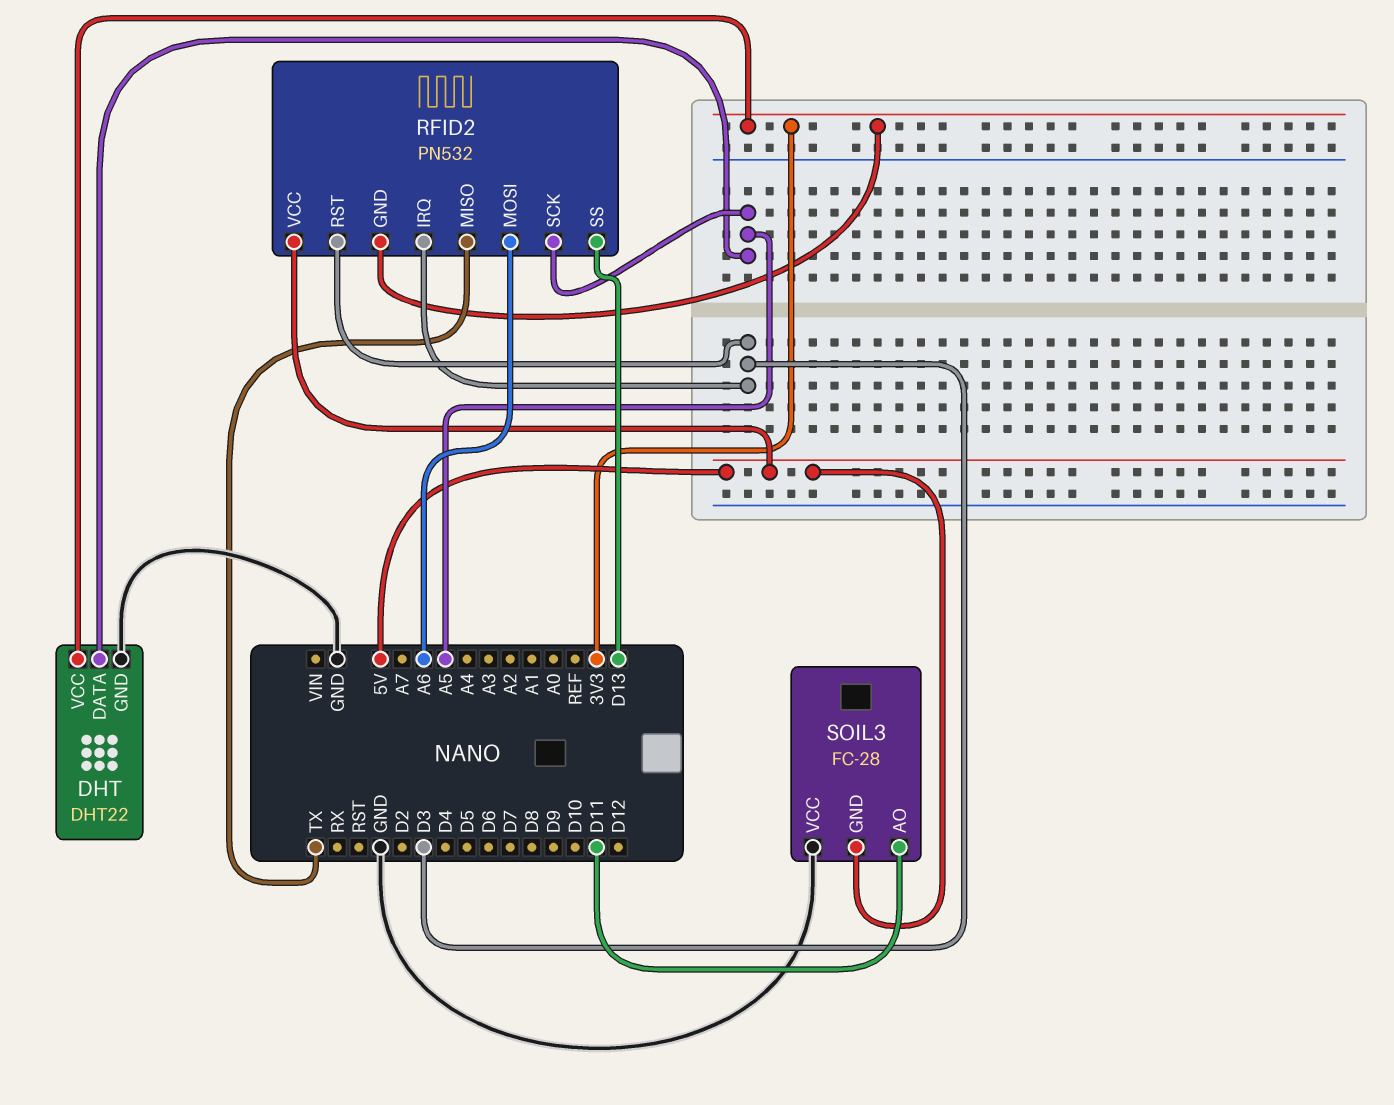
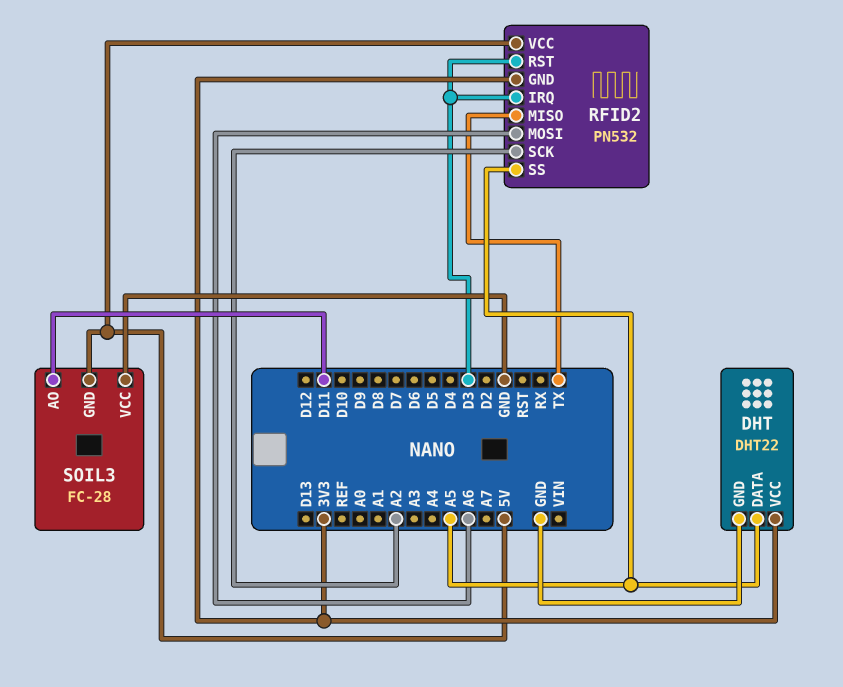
RFID2 pin SCK: A5 -> A2
RFID2 pin SS: D13 -> A5

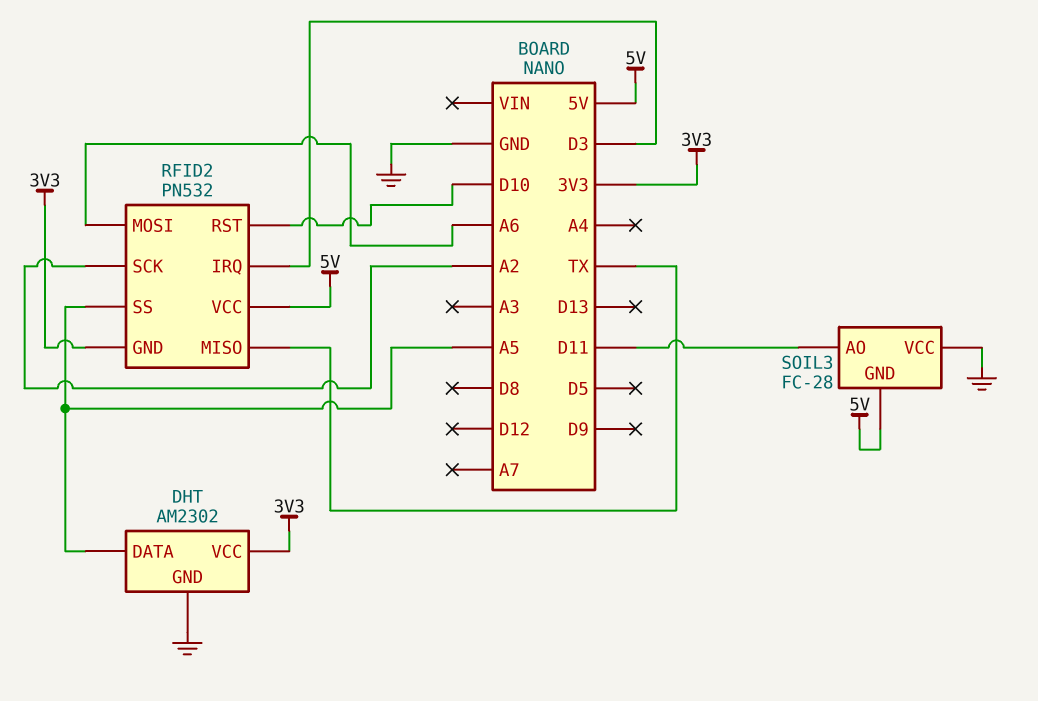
DHT: DHT22 -> AM2302
RFID2 pin RST: D3 -> D10

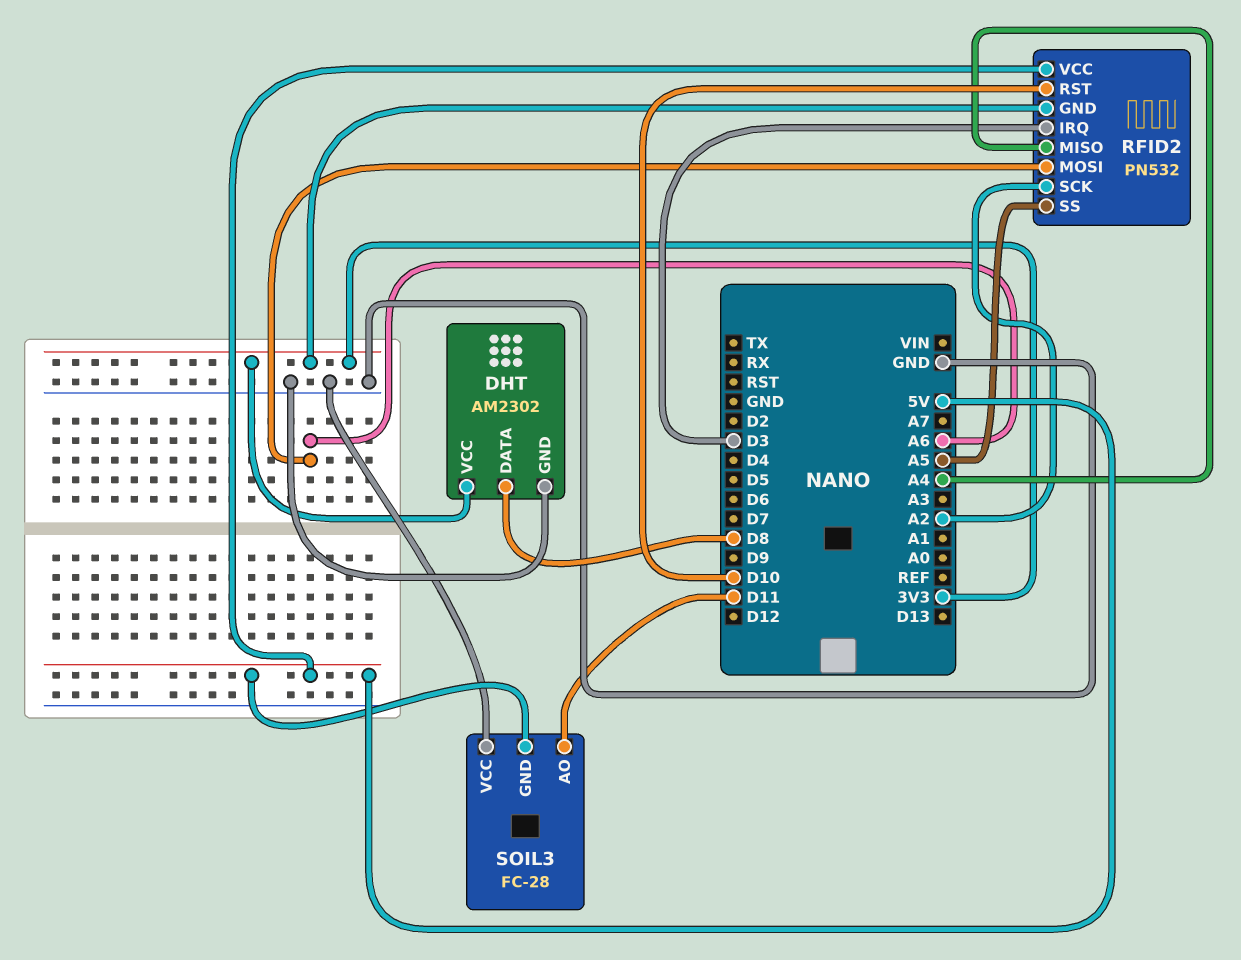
DHT pin DATA: A5 -> D8
RFID2 pin MISO: TX -> A4

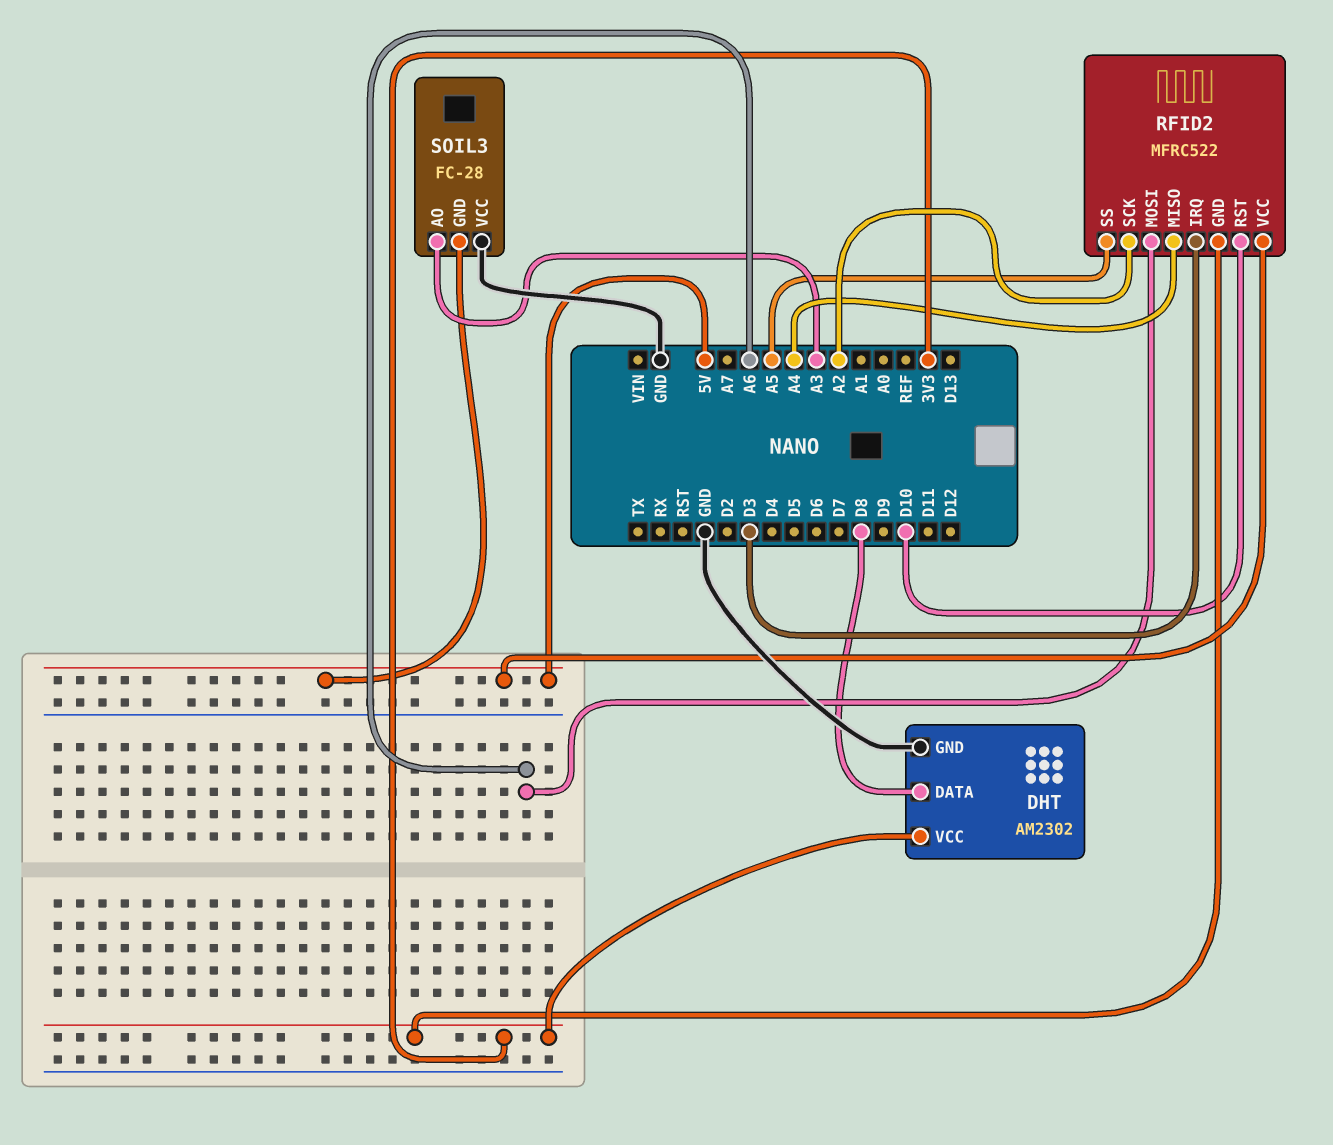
RFID2: PN532 -> MFRC522
SOIL3 pin AO: D11 -> A3

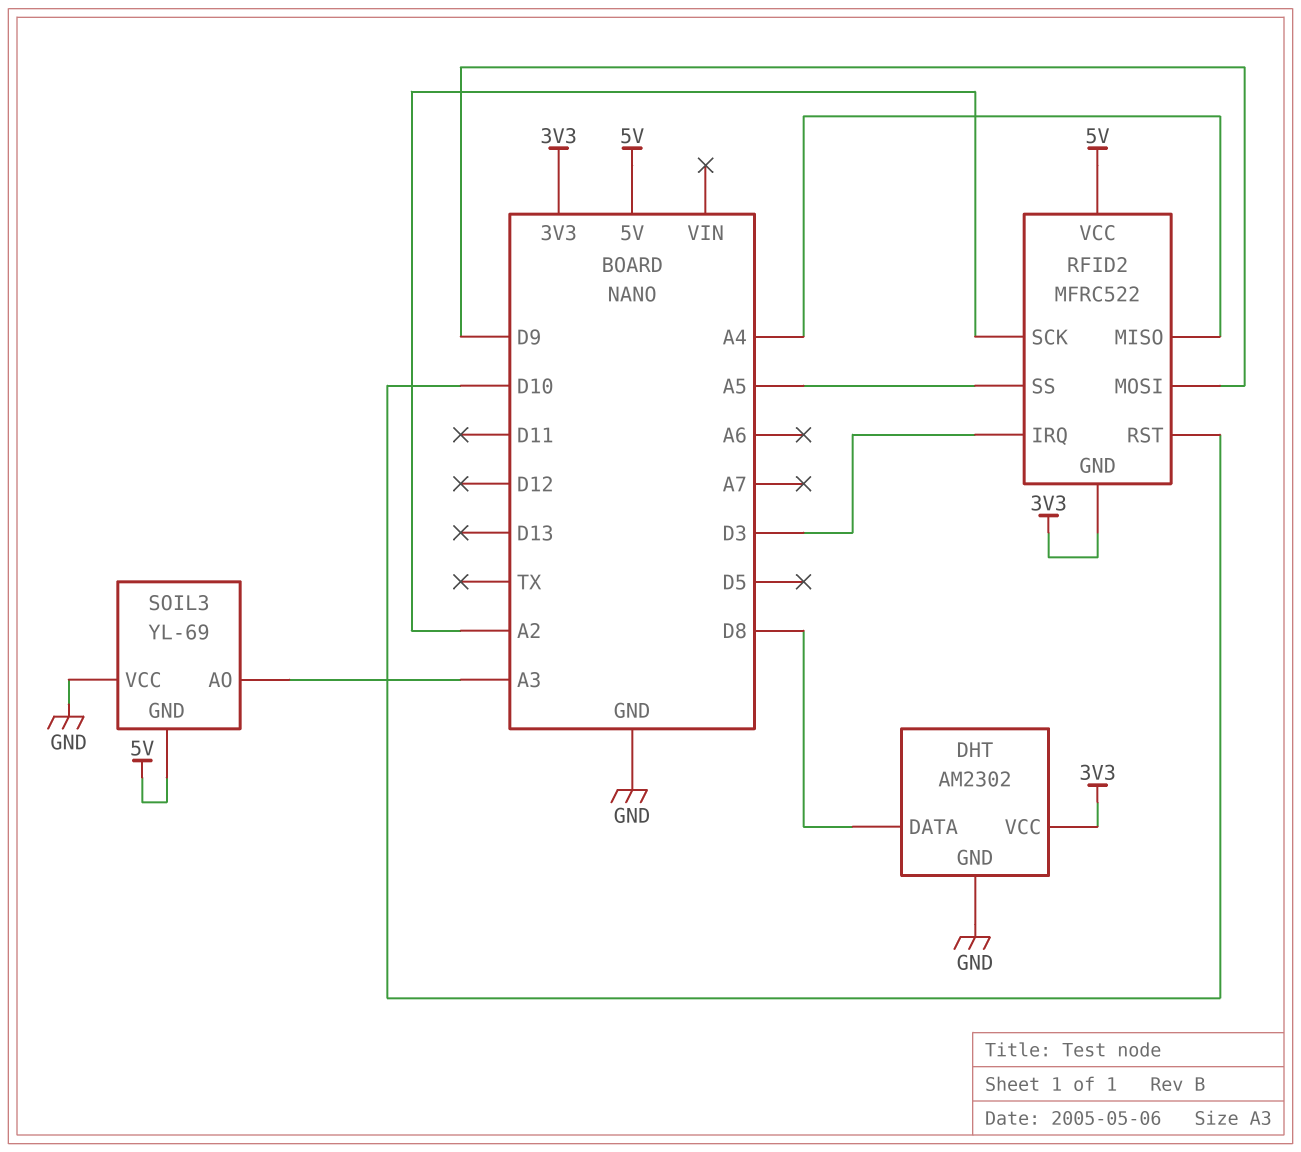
RFID2 pin MOSI: A6 -> D9
SOIL3: FC-28 -> YL-69

